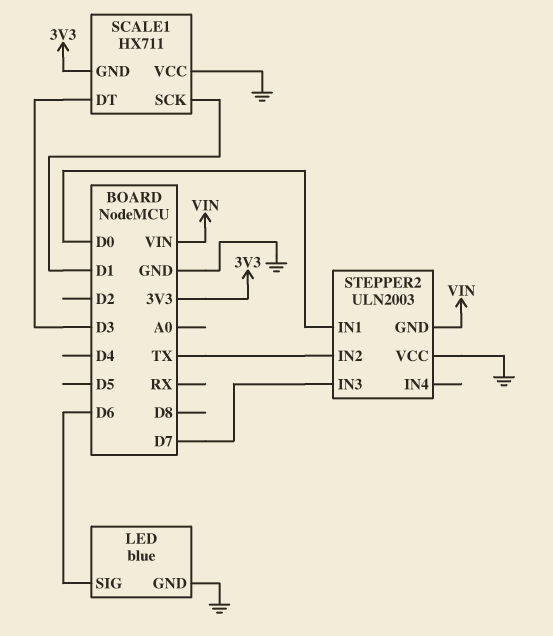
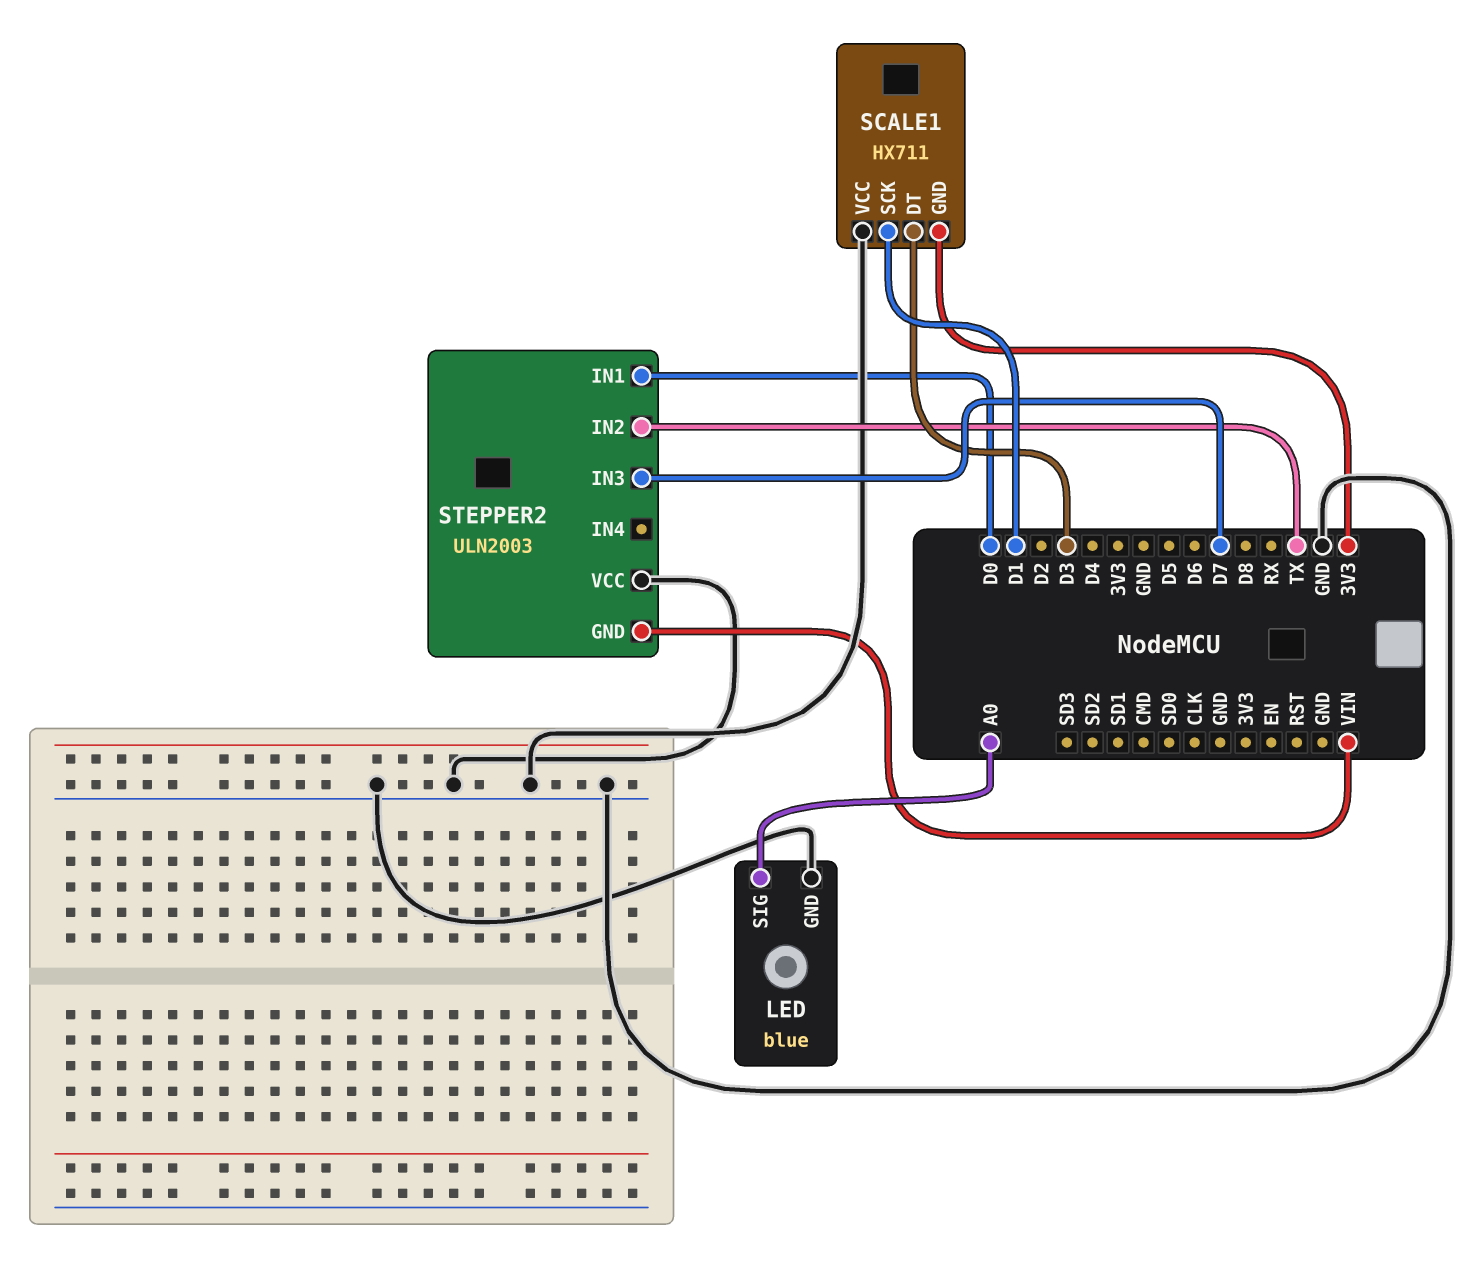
LED pin SIG: D6 -> A0

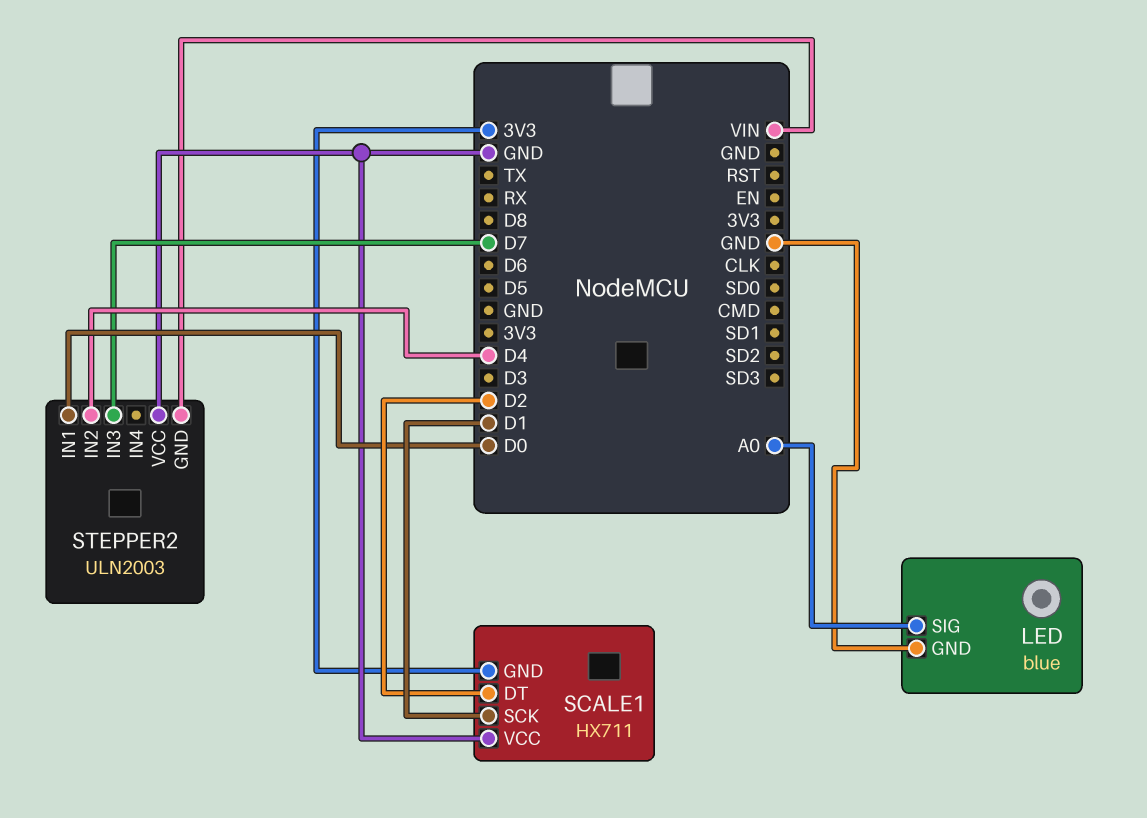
SCALE1 pin DT: D3 -> D2
STEPPER2 pin IN2: TX -> D4

